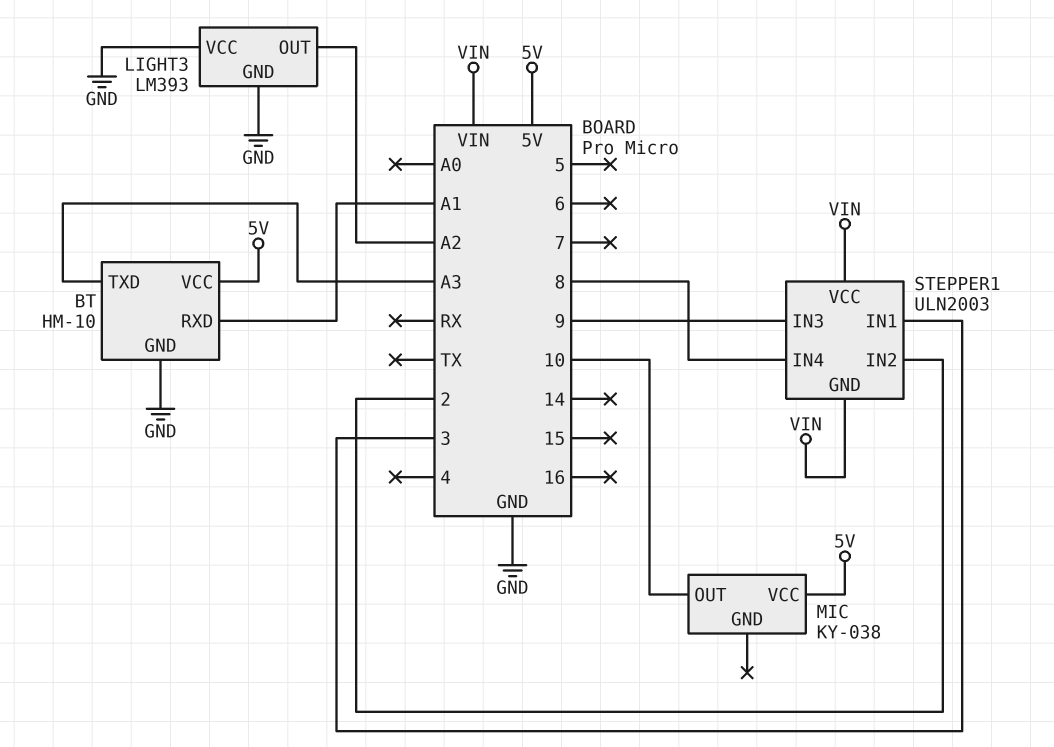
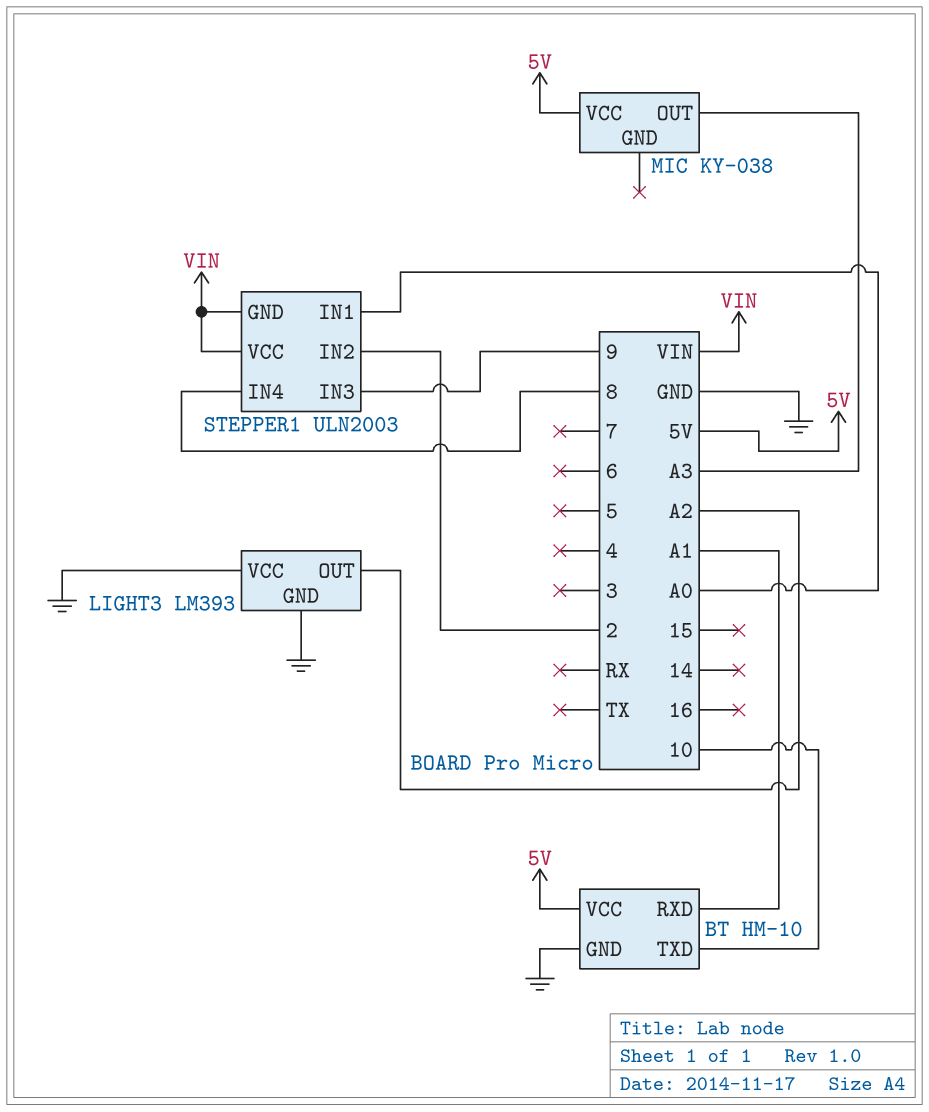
BT pin TXD: A3 -> 10
MIC pin OUT: 10 -> A3
STEPPER1 pin IN1: 3 -> A0

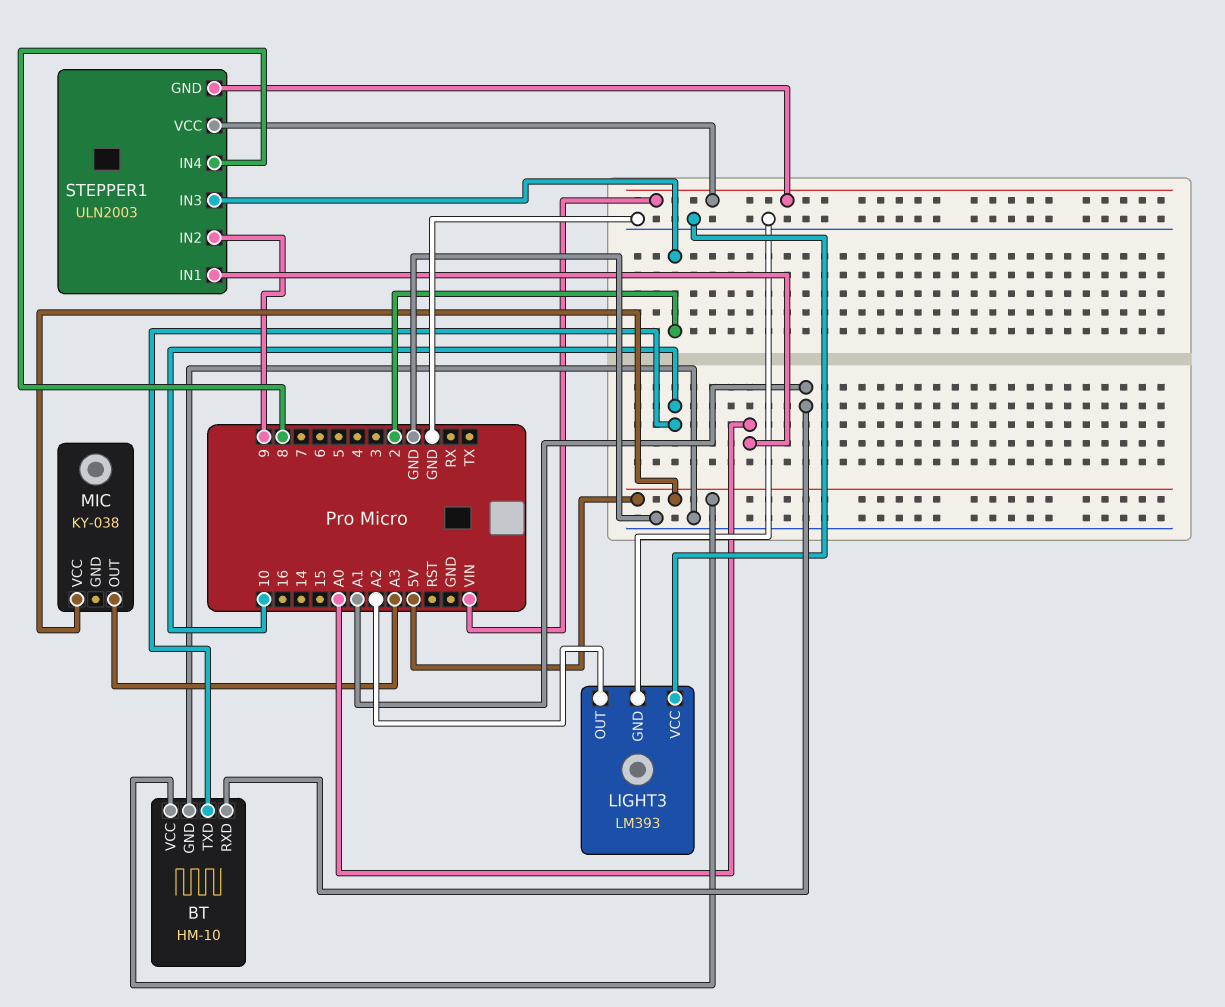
STEPPER1 pin IN2: 2 -> 9
STEPPER1 pin IN3: 9 -> 2

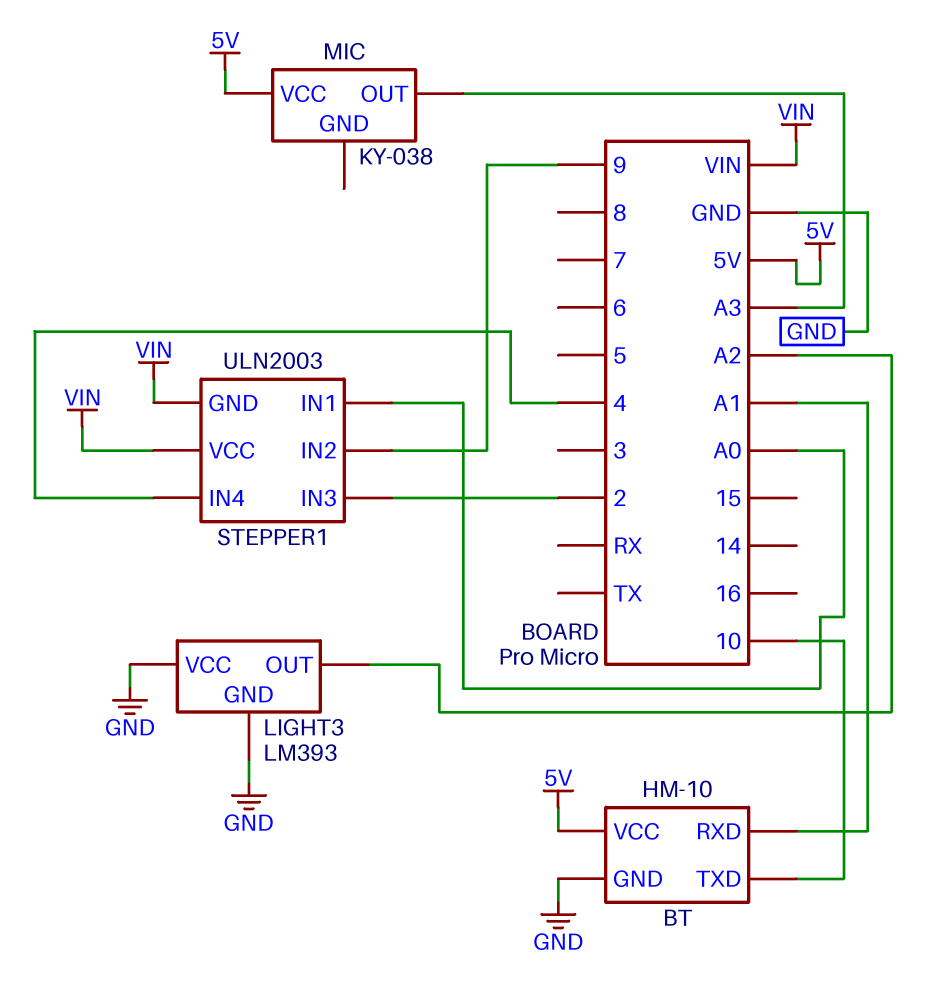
STEPPER1 pin IN4: 8 -> 4

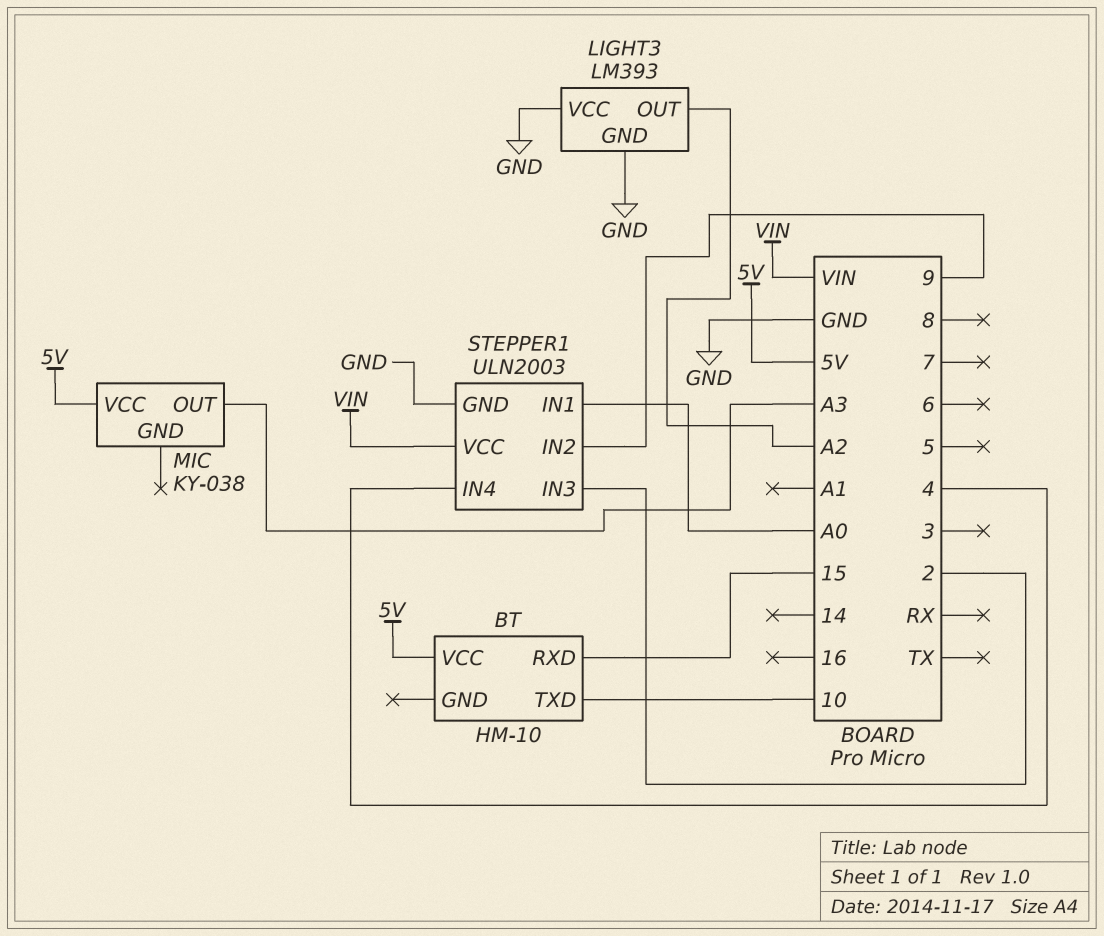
BT pin GND: GND -> none
BT pin RXD: A1 -> 15
STEPPER1 pin GND: VIN -> GND

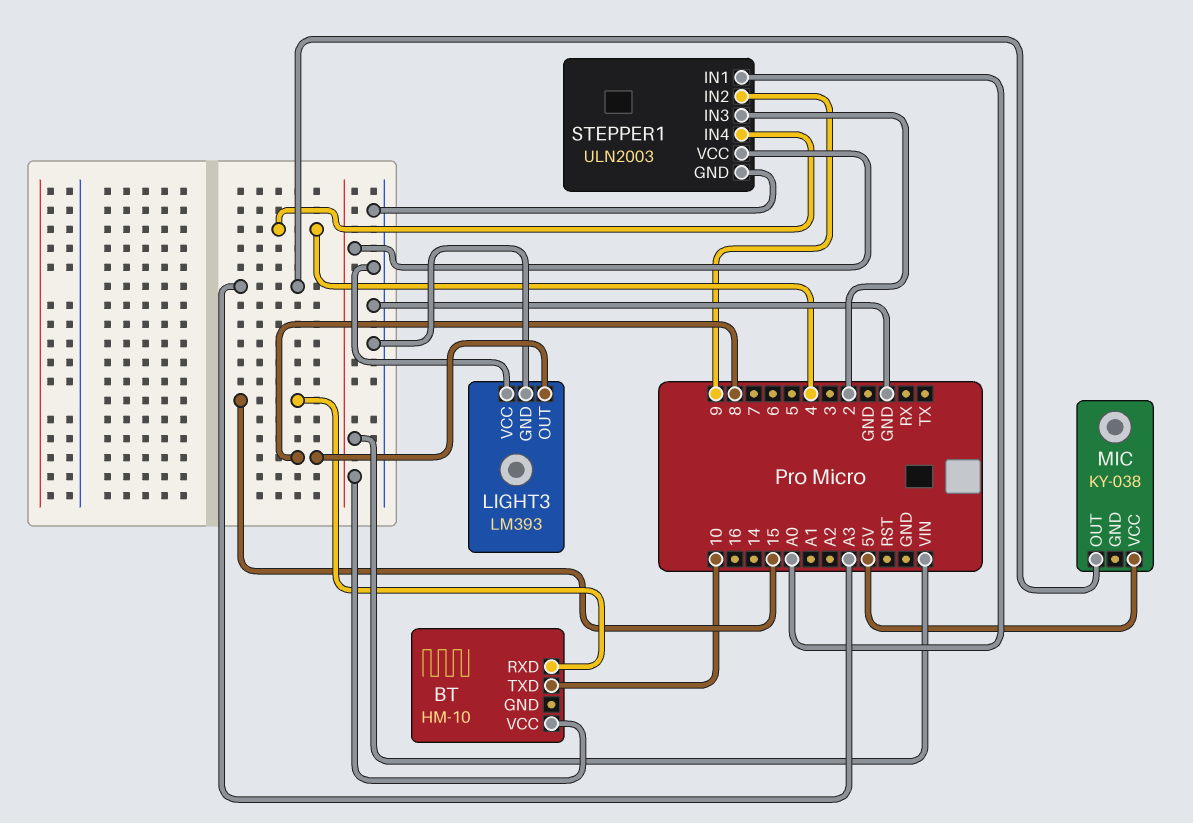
BT pin VCC: 5V -> VIN
LIGHT3 pin OUT: A2 -> 8

